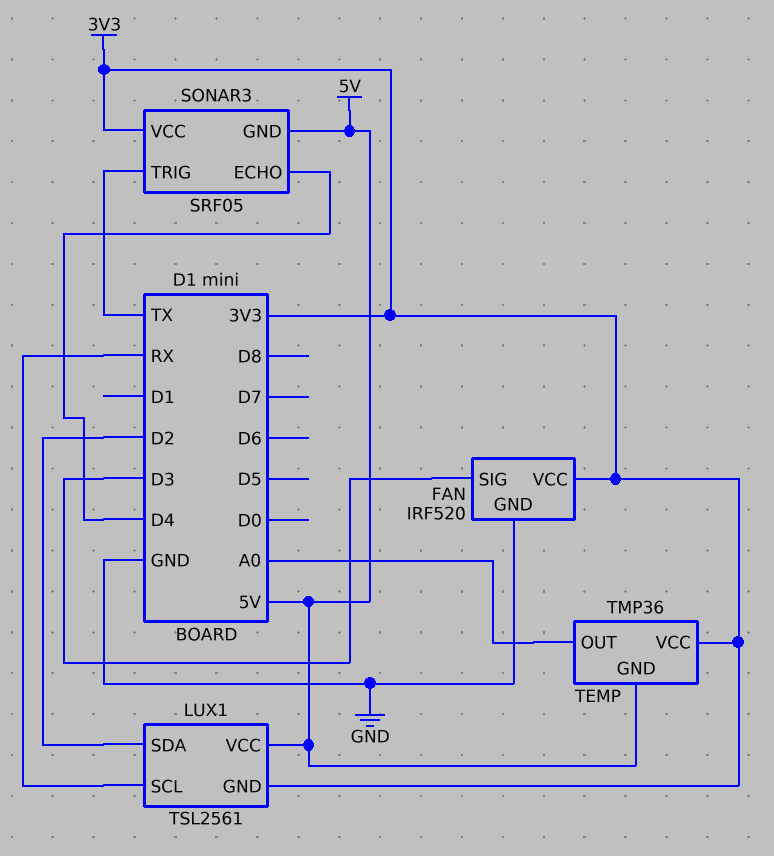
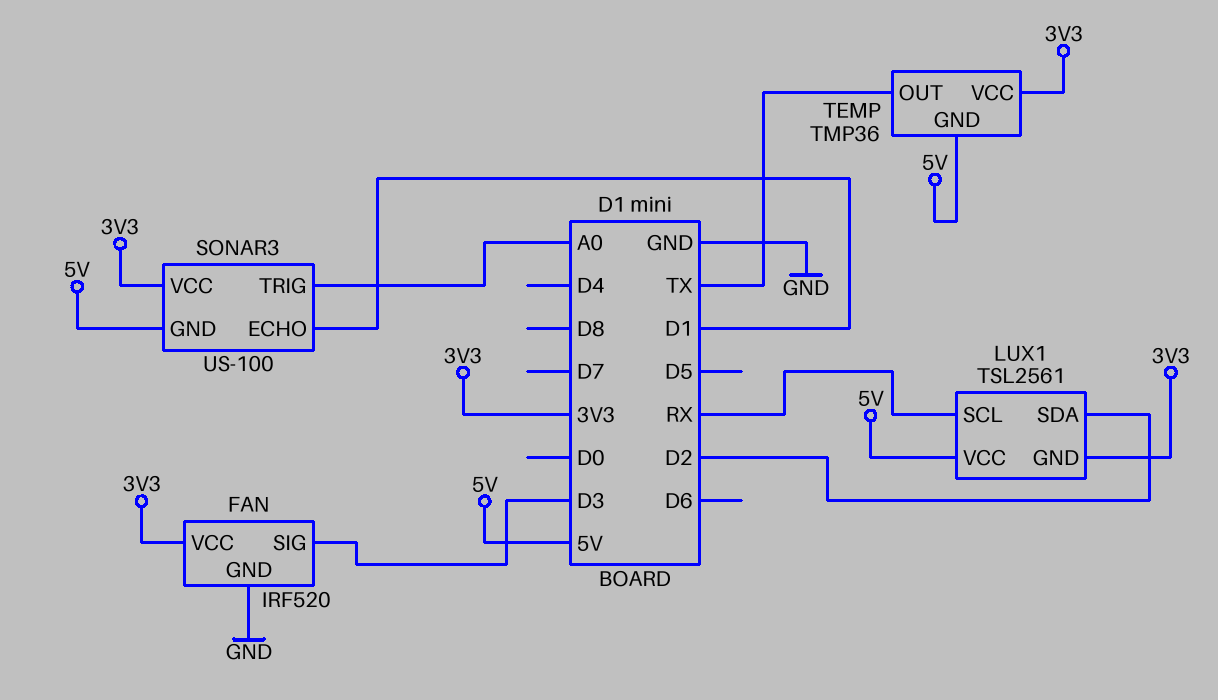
SONAR3: SRF05 -> US-100
SONAR3 pin ECHO: D4 -> D1
SONAR3 pin TRIG: TX -> A0
TEMP pin OUT: A0 -> TX

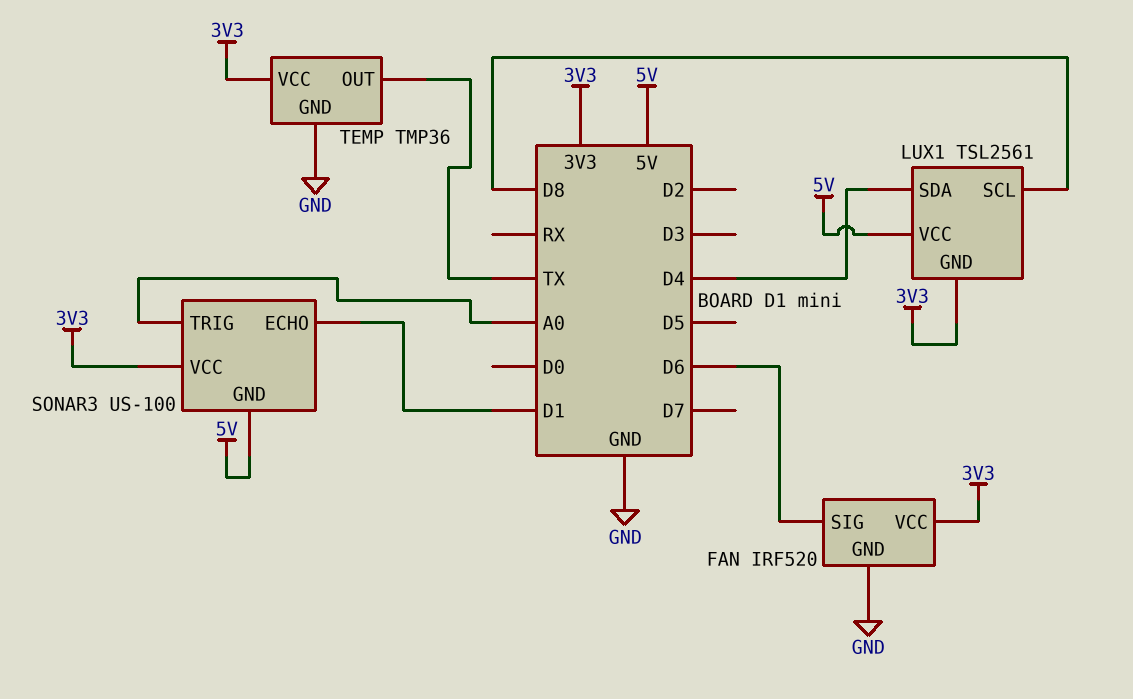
FAN pin SIG: D3 -> D6
LUX1 pin SCL: RX -> D8
LUX1 pin SDA: D2 -> D4
TEMP pin GND: 5V -> GND

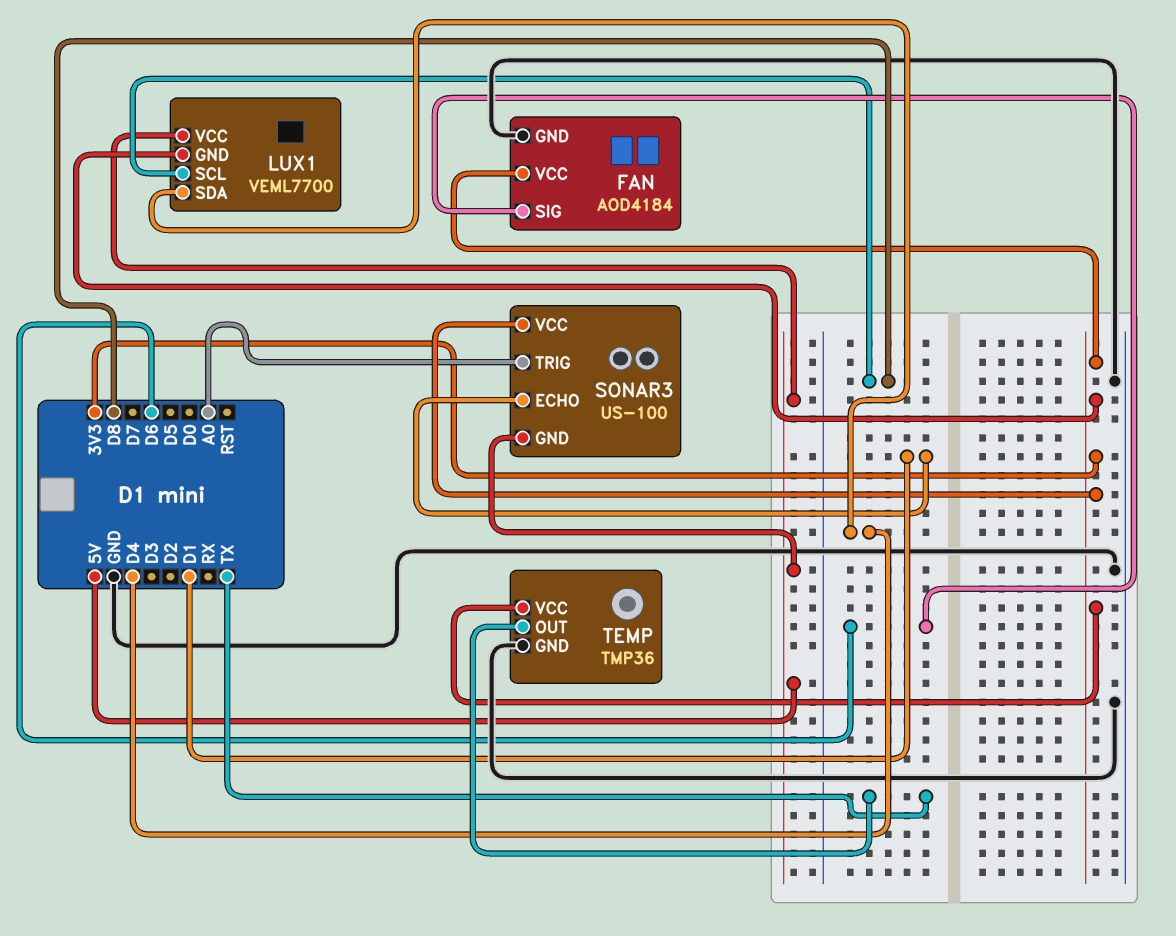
FAN: IRF520 -> AOD4184
LUX1: TSL2561 -> VEML7700

